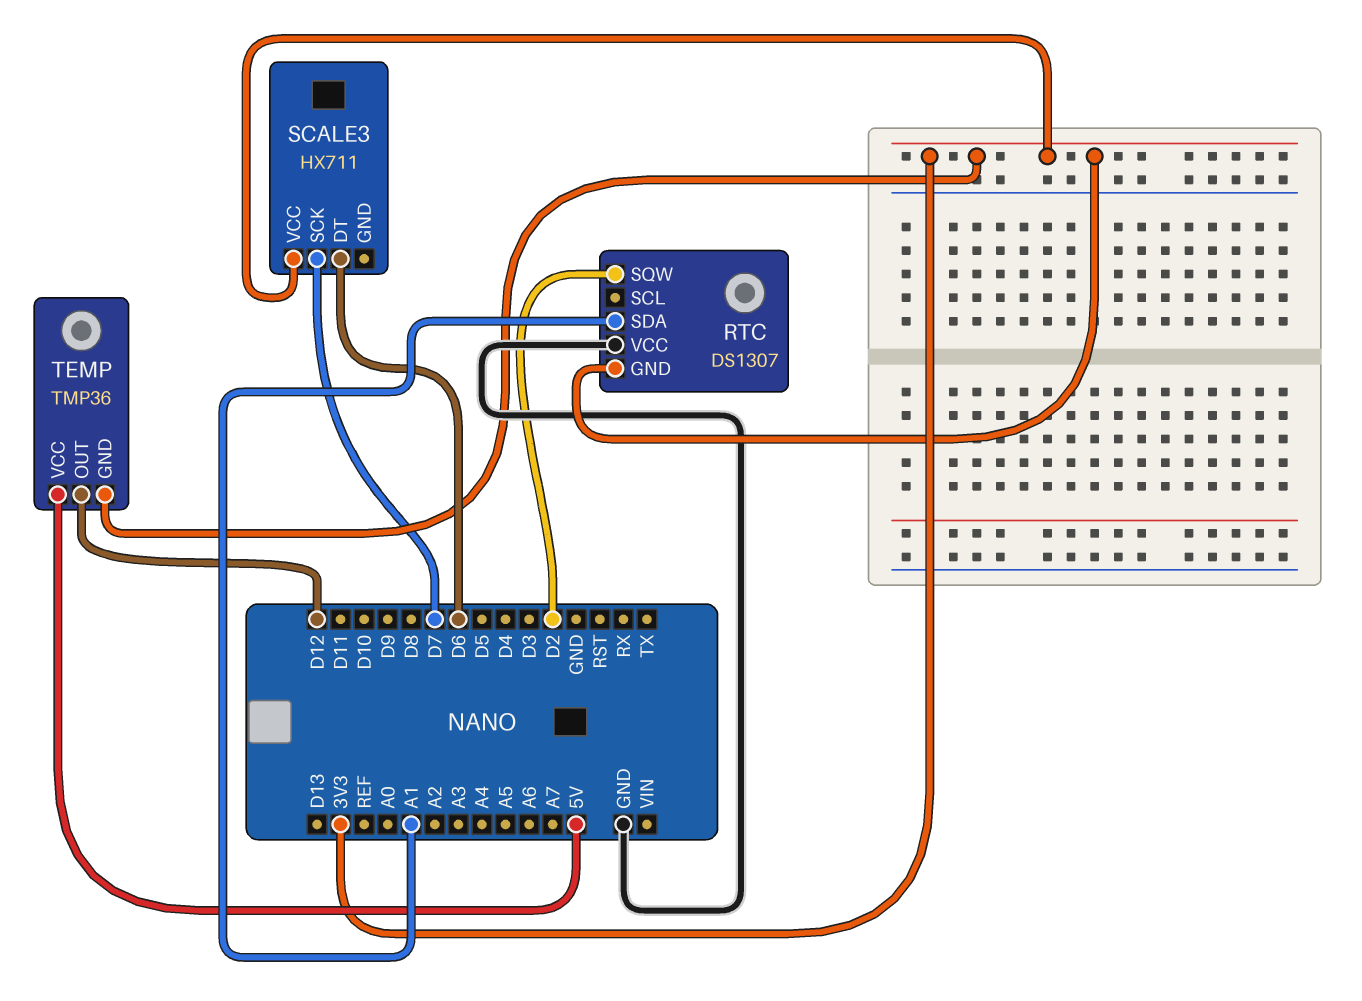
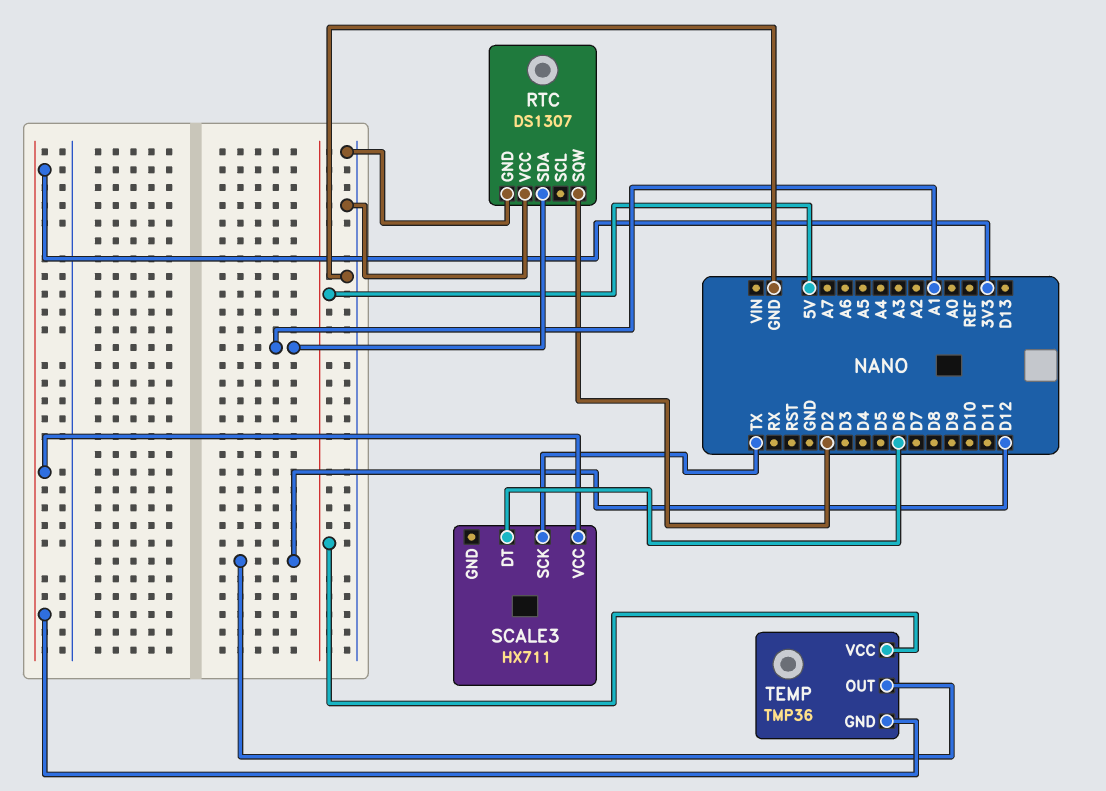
RTC pin GND: 3V3 -> GND
SCALE3 pin SCK: D7 -> TX

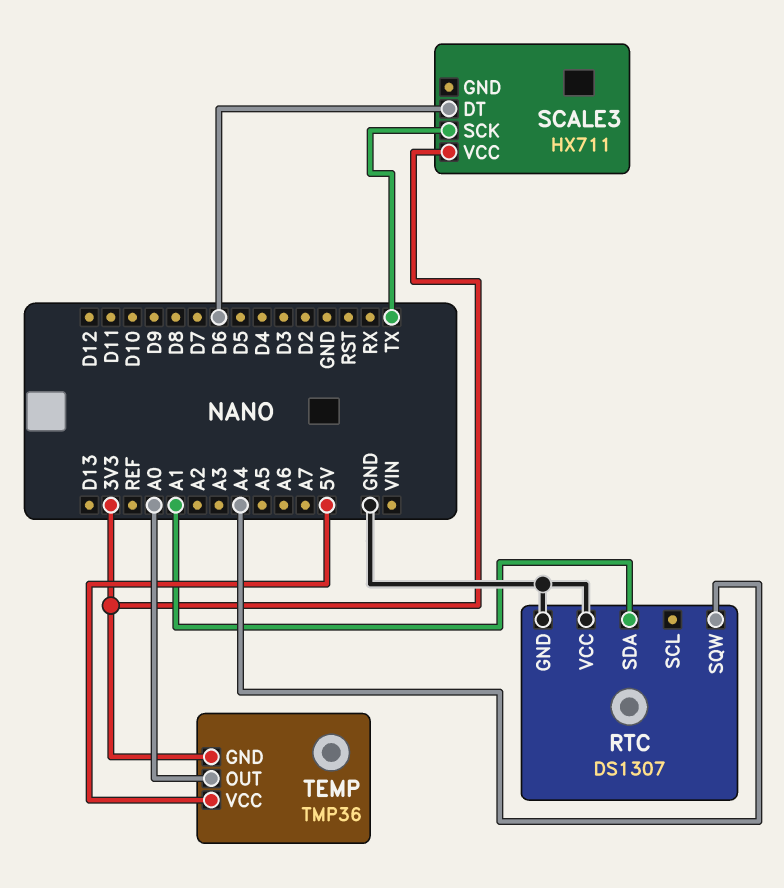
RTC pin SQW: D2 -> A4
TEMP pin OUT: D12 -> A0

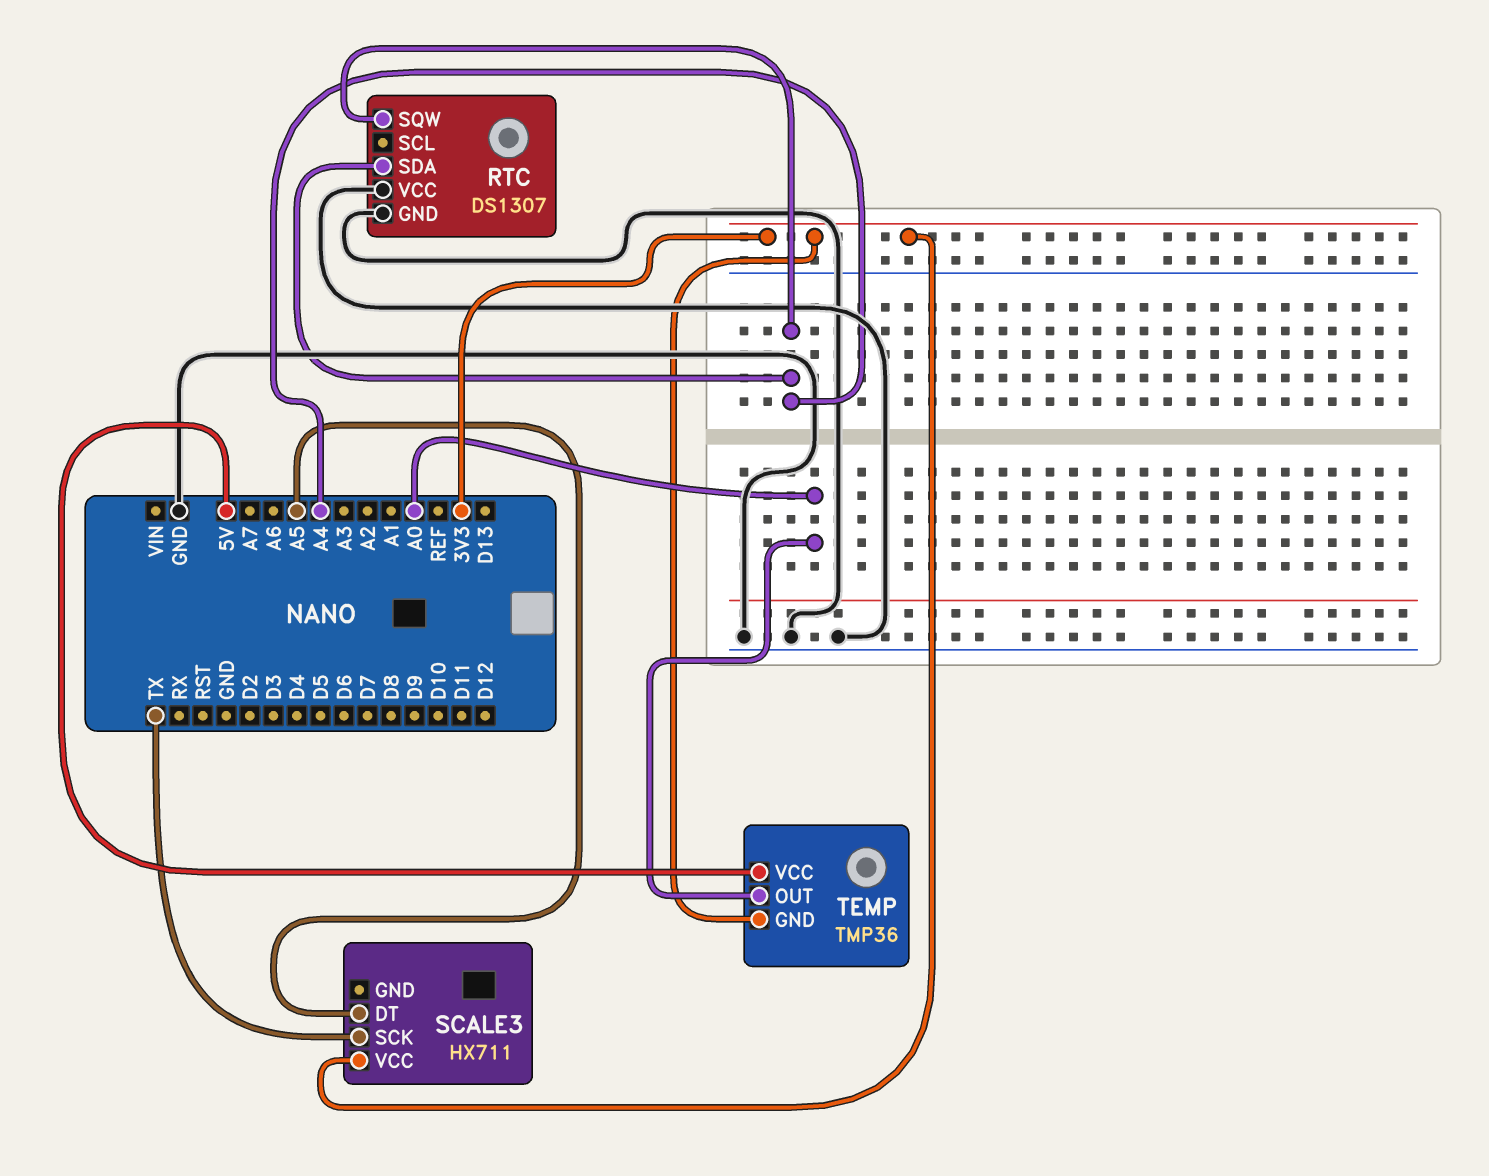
RTC pin SDA: A1 -> A4
SCALE3 pin DT: D6 -> A5

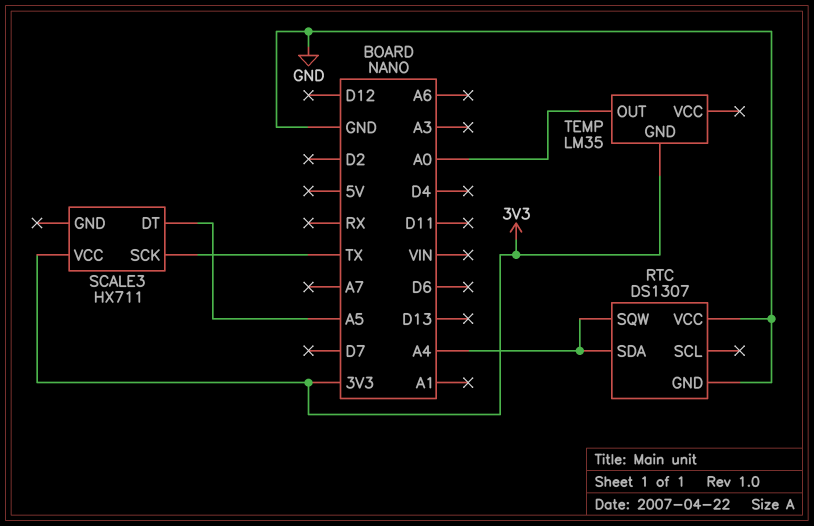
TEMP: TMP36 -> LM35
TEMP pin VCC: 5V -> none

